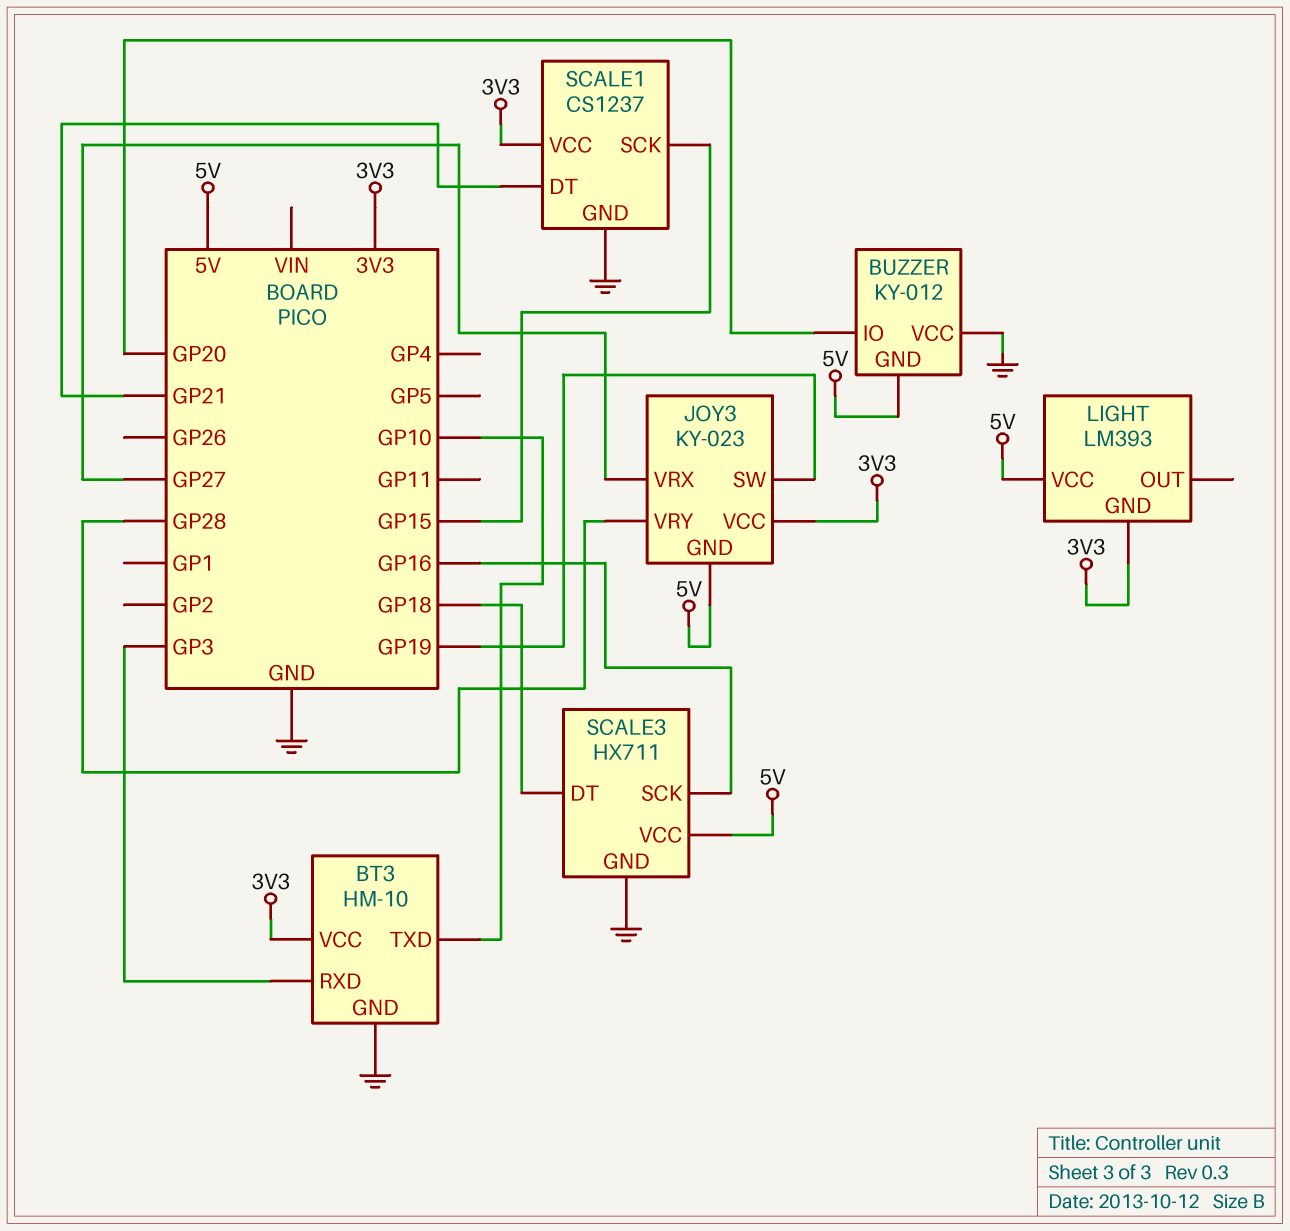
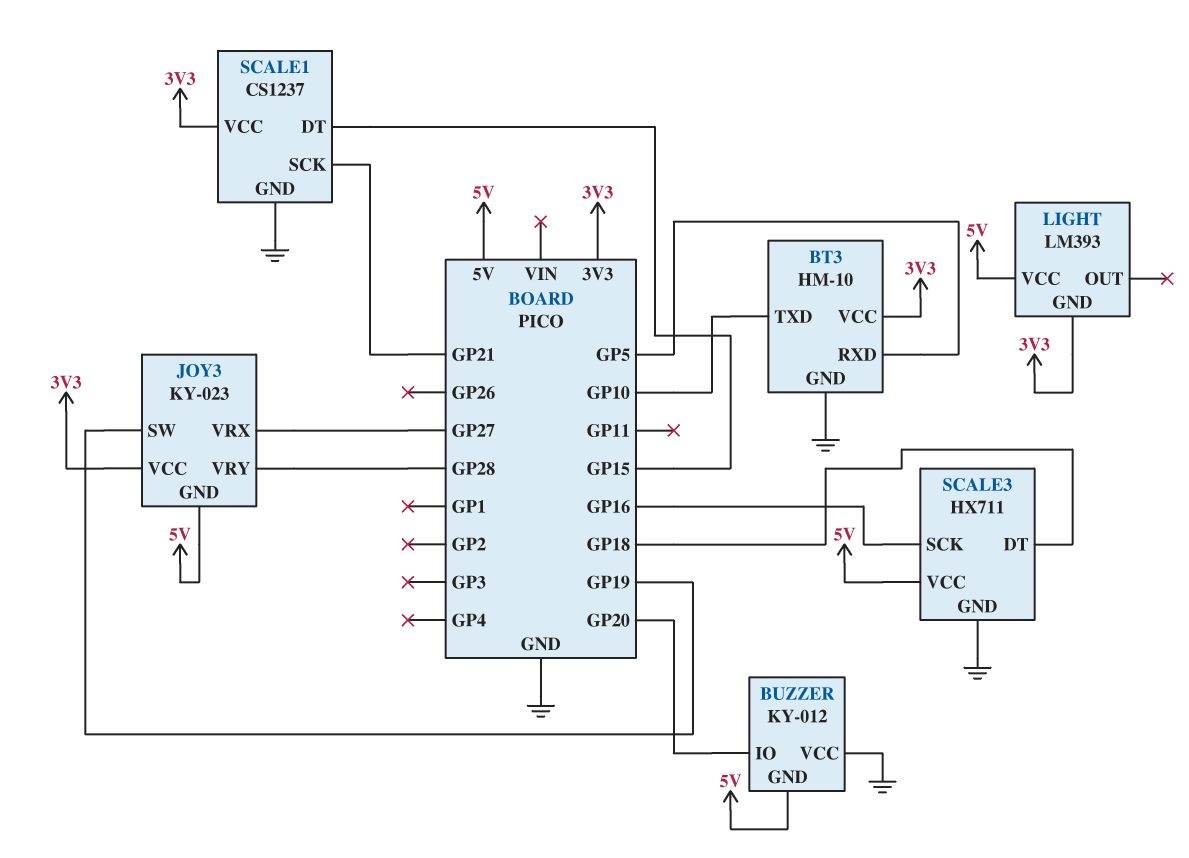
BT3 pin RXD: GP3 -> GP5
SCALE1 pin DT: GP21 -> GP15
SCALE1 pin SCK: GP15 -> GP21

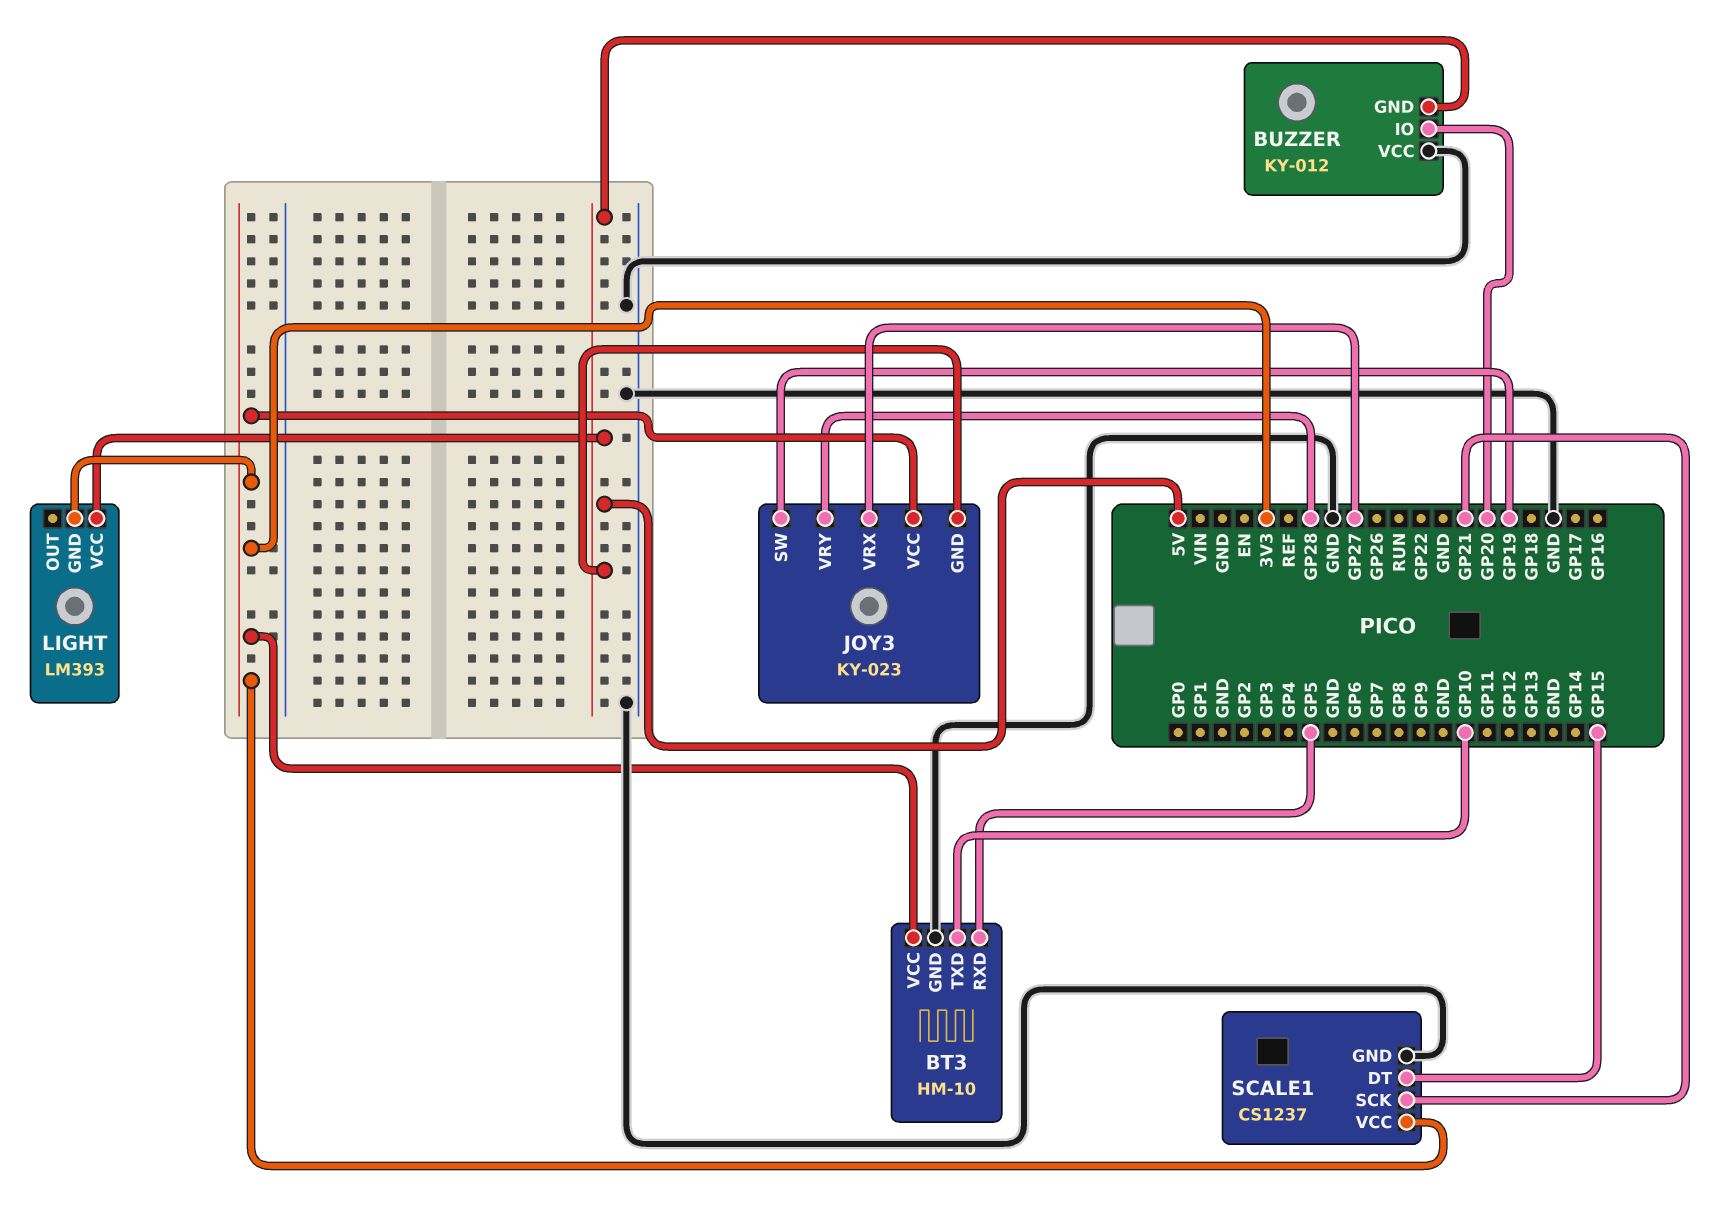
SCALE3: HX711 -> none
SCALE3 pin DT: GP18 -> none
SCALE3 pin GND: GND -> none
SCALE3 pin SCK: GP16 -> none
SCALE3 pin VCC: 5V -> none

